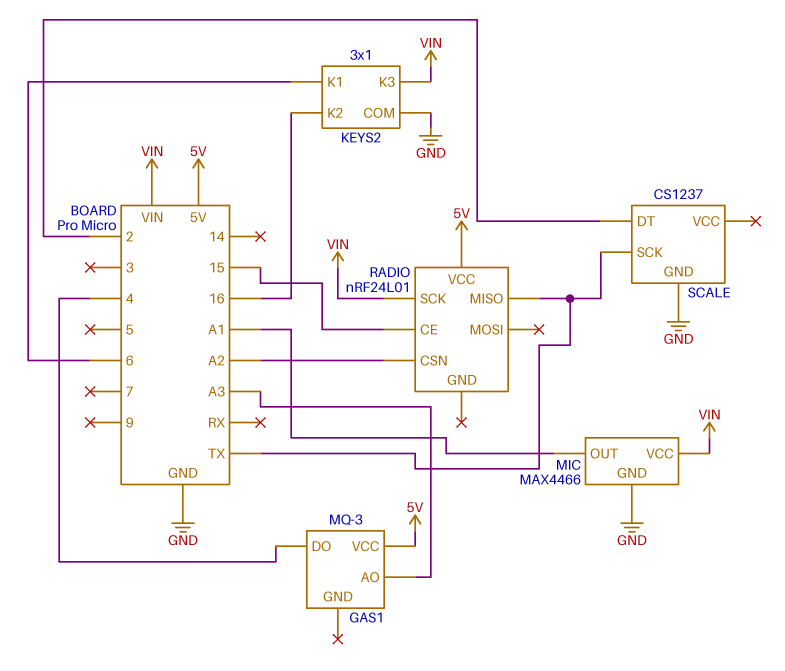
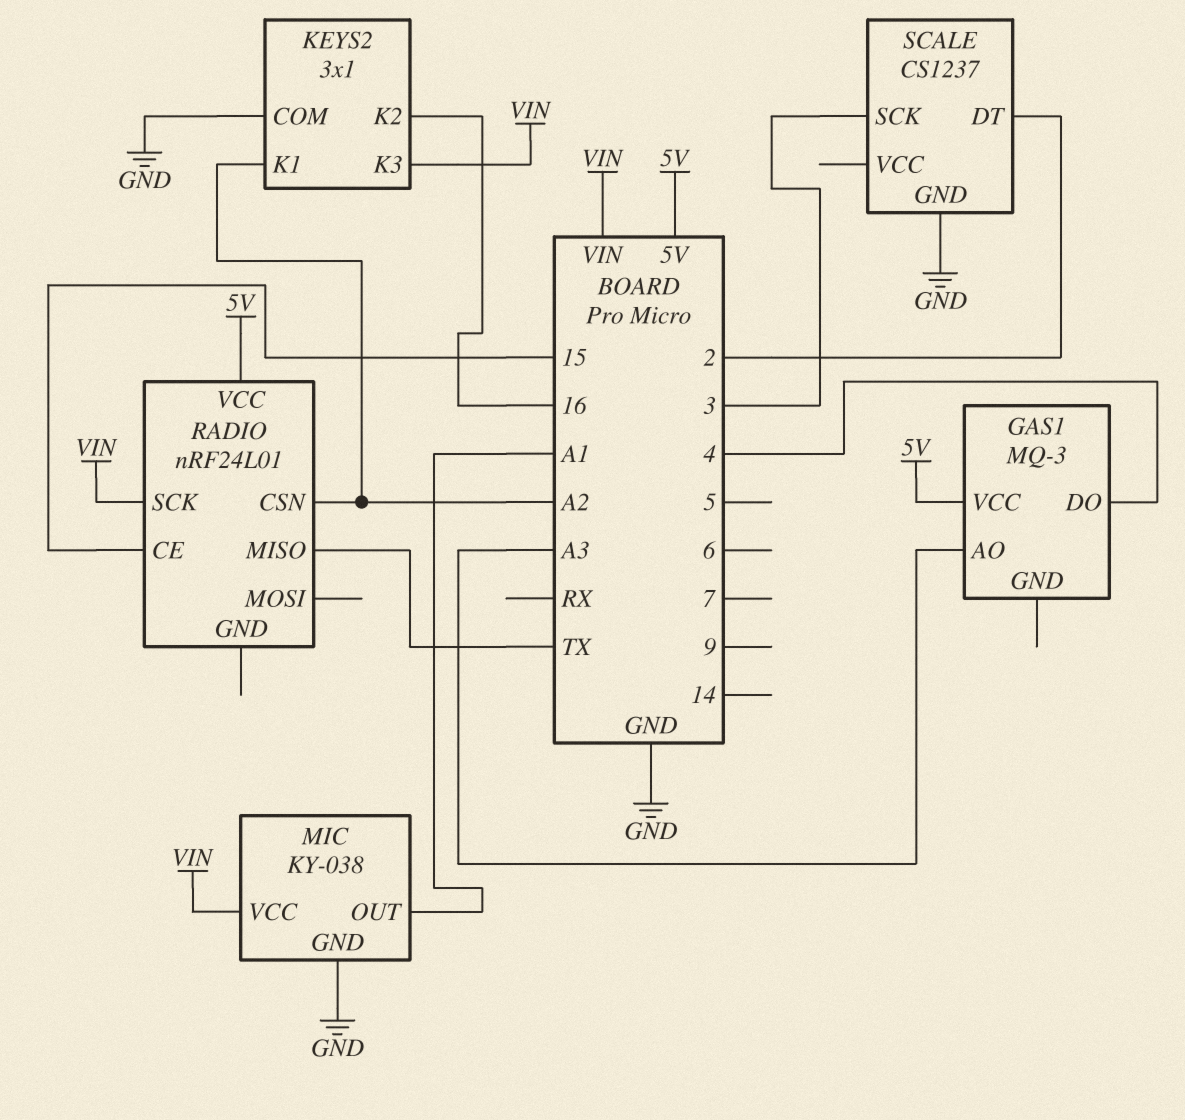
KEYS2 pin K1: 6 -> A2
MIC: MAX4466 -> KY-038
SCALE pin SCK: TX -> 3

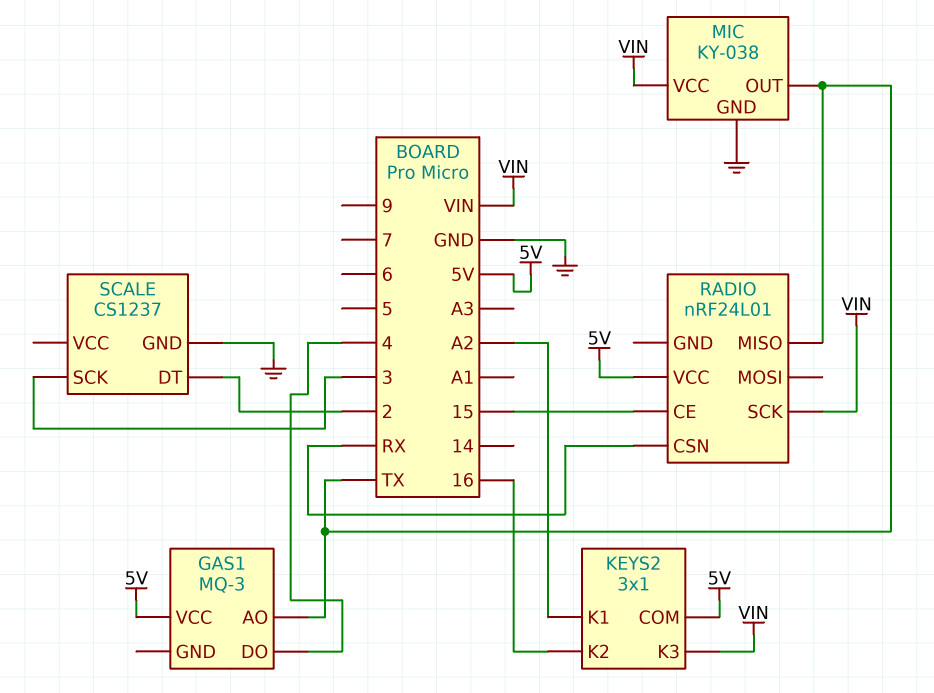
GAS1 pin AO: A3 -> TX
KEYS2 pin COM: GND -> 5V
MIC pin OUT: A1 -> TX
RADIO pin CSN: A2 -> RX

